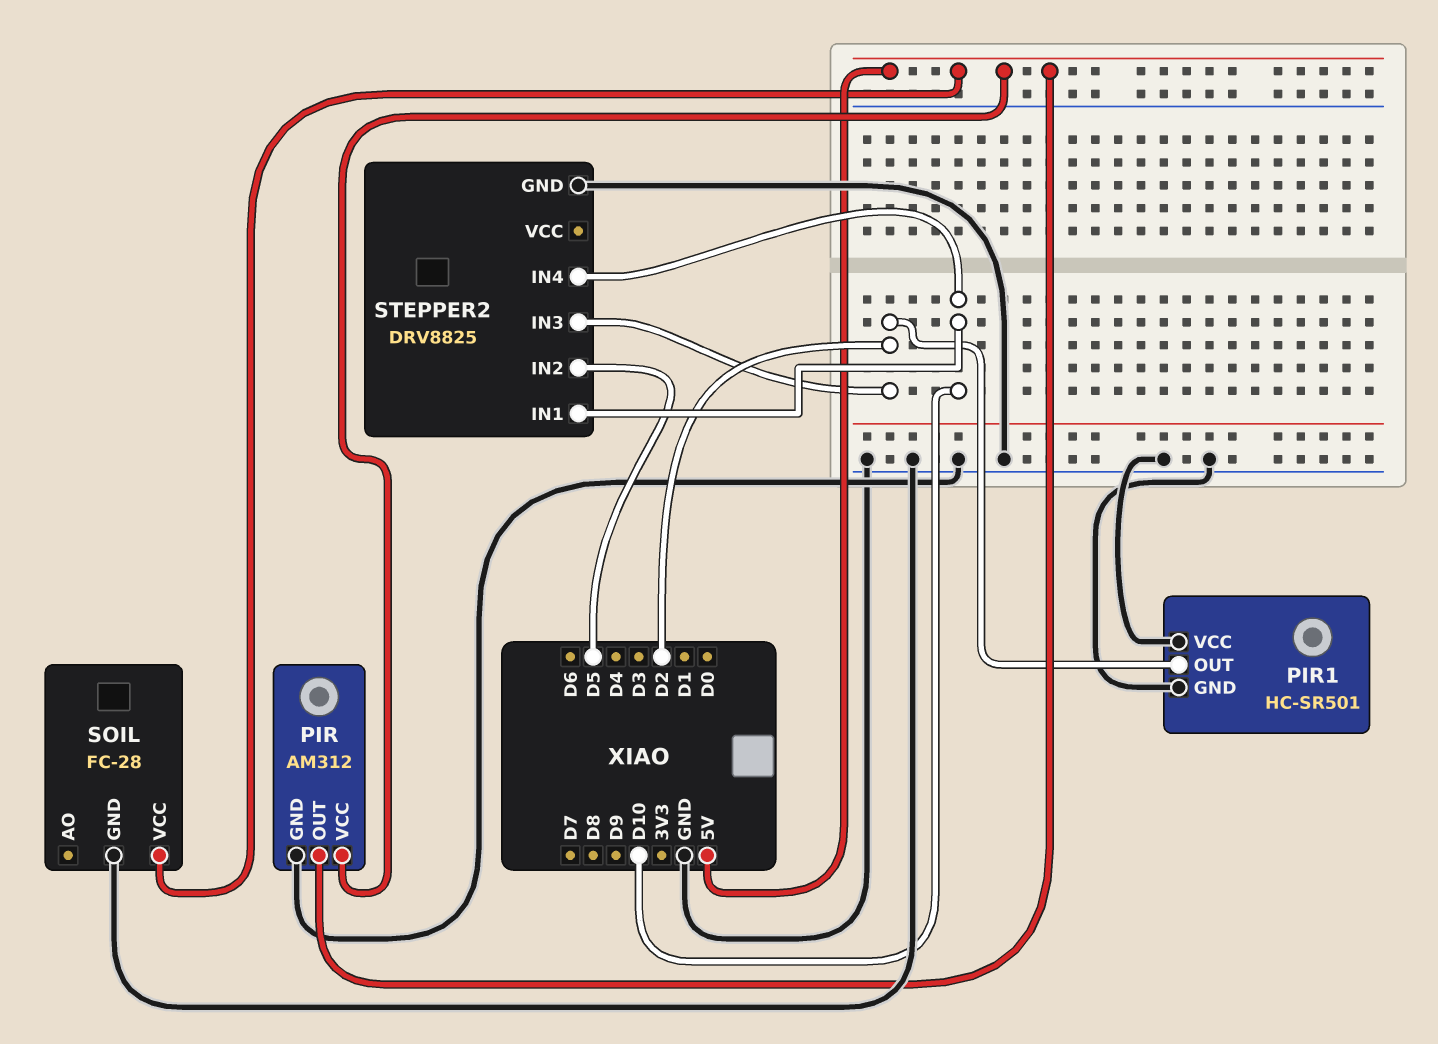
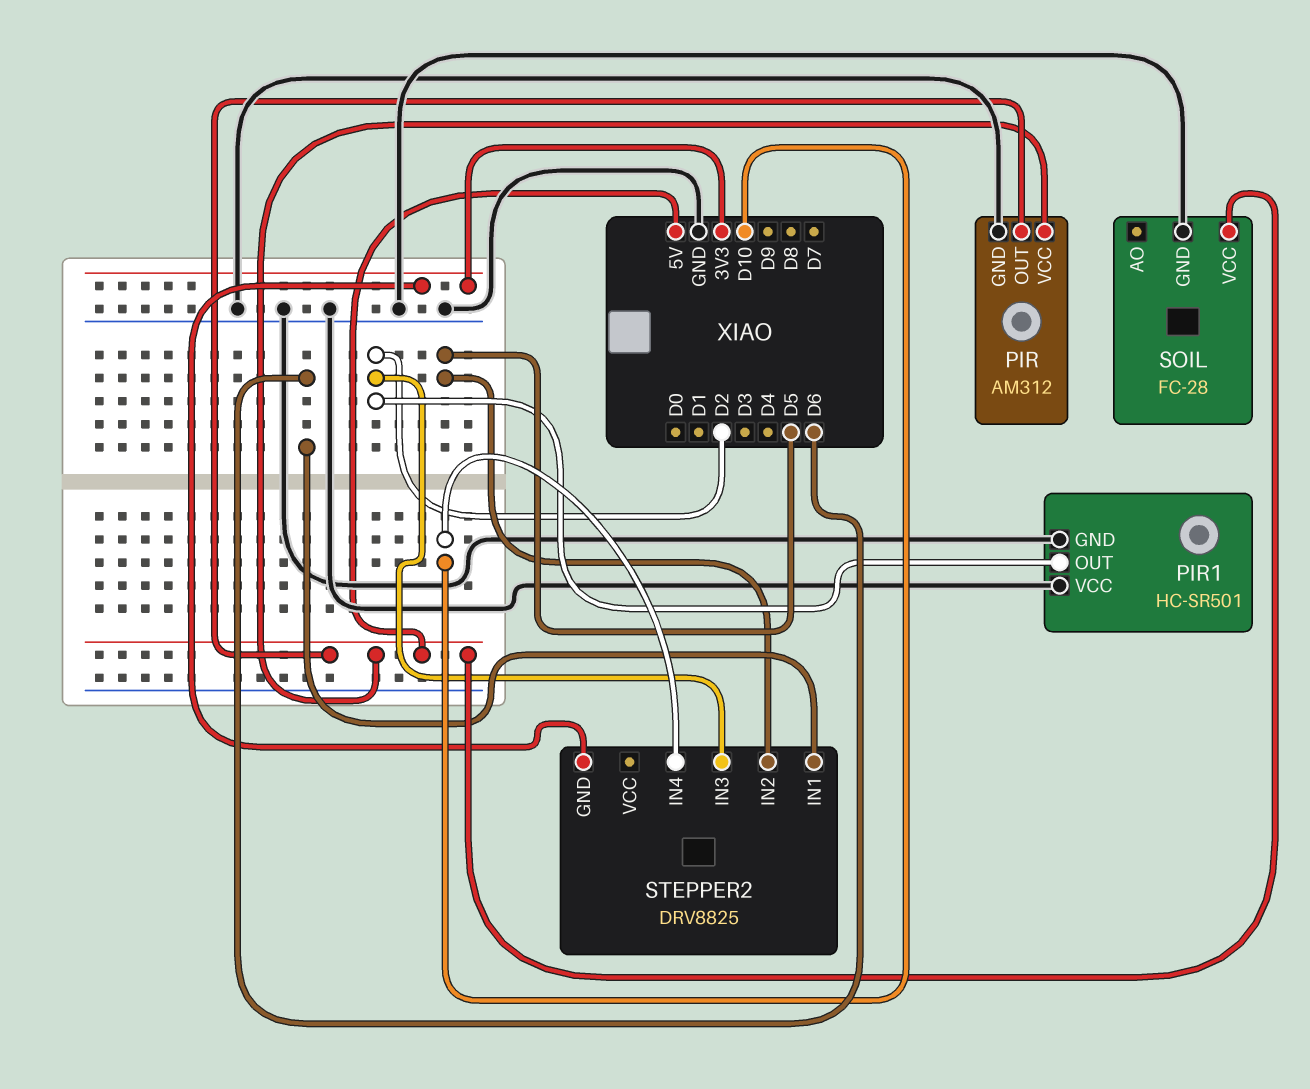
STEPPER2 pin GND: GND -> 3V3
STEPPER2 pin IN1: D10 -> D6

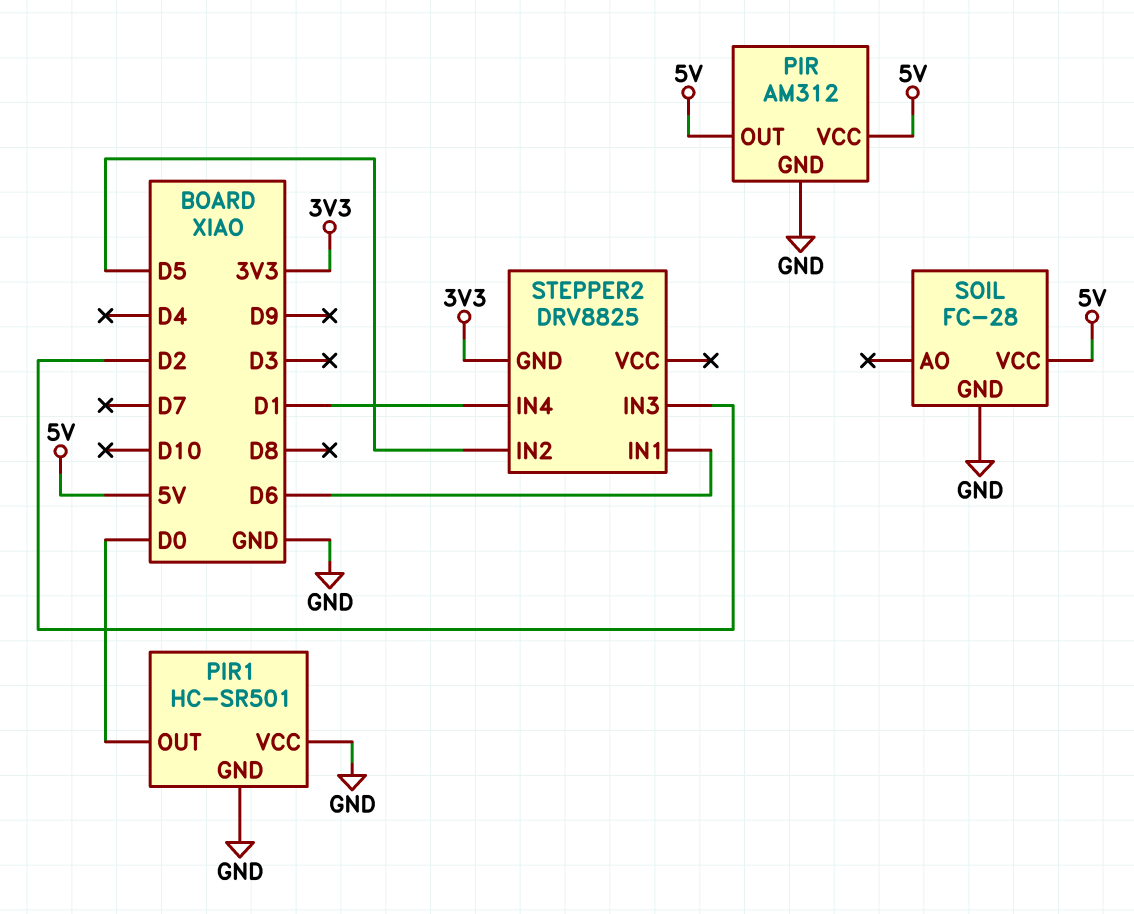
PIR1 pin OUT: D2 -> D0
STEPPER2 pin IN4: D10 -> D1

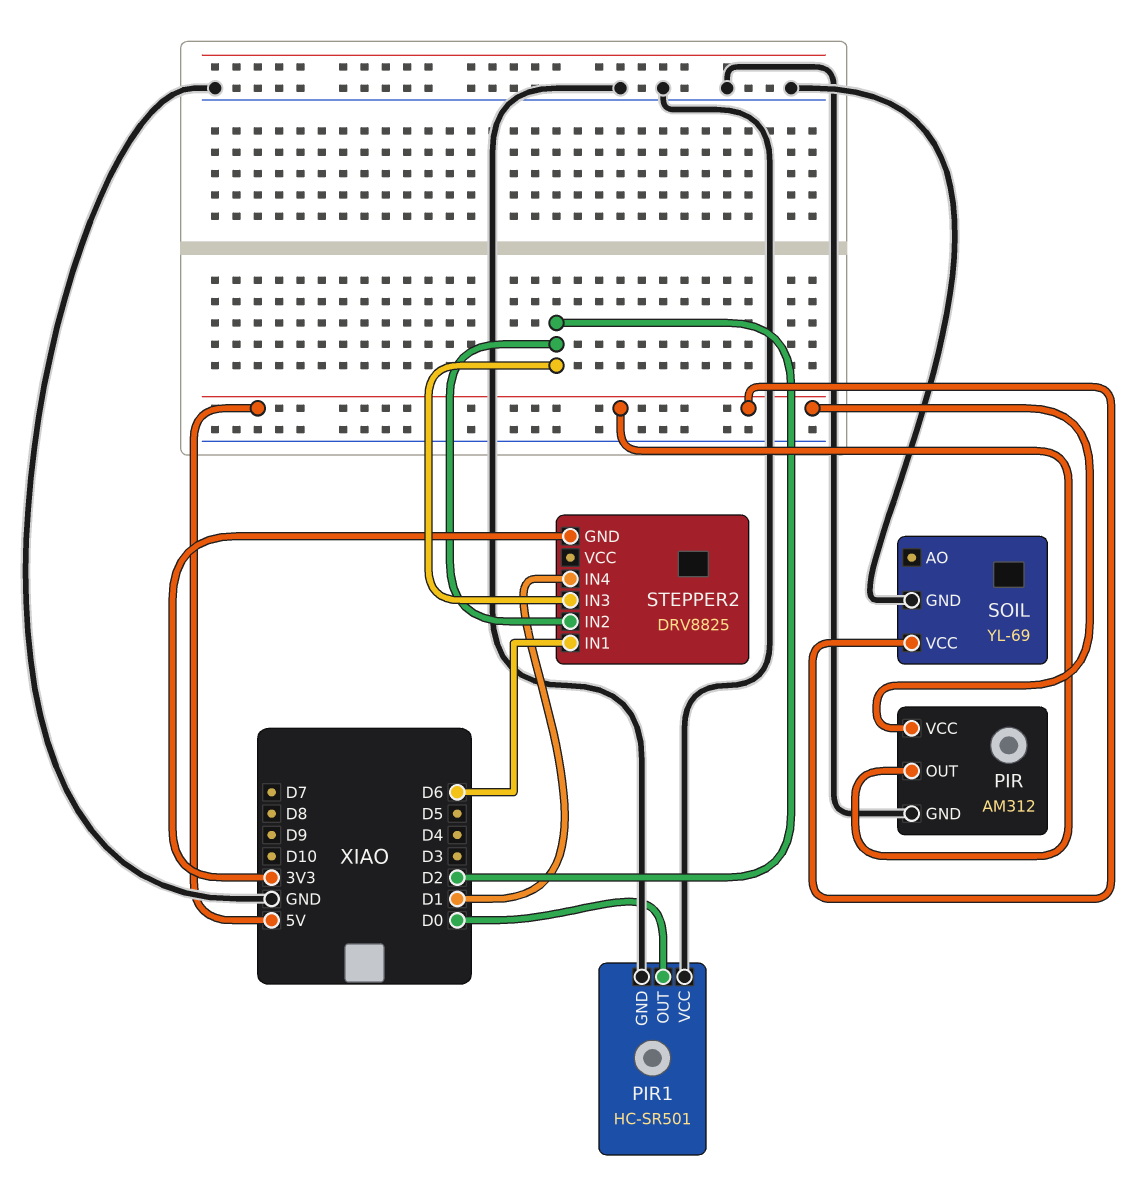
SOIL: FC-28 -> YL-69
STEPPER2 pin IN2: D5 -> D2

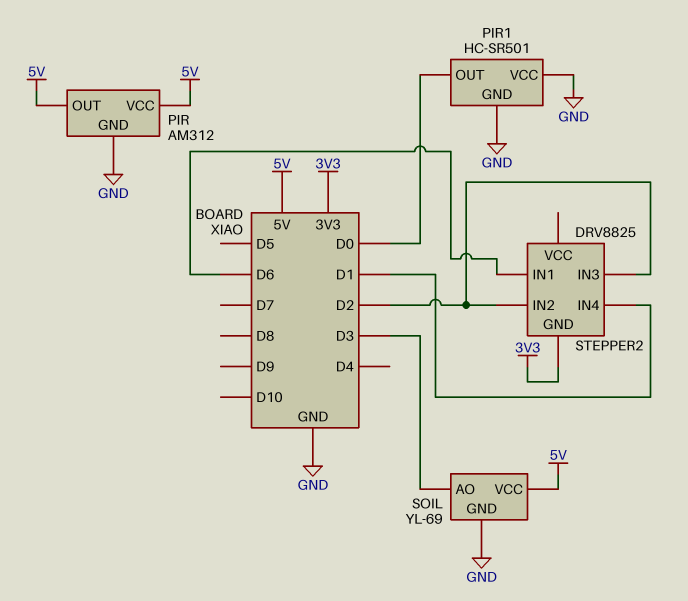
SOIL pin AO: none -> D3

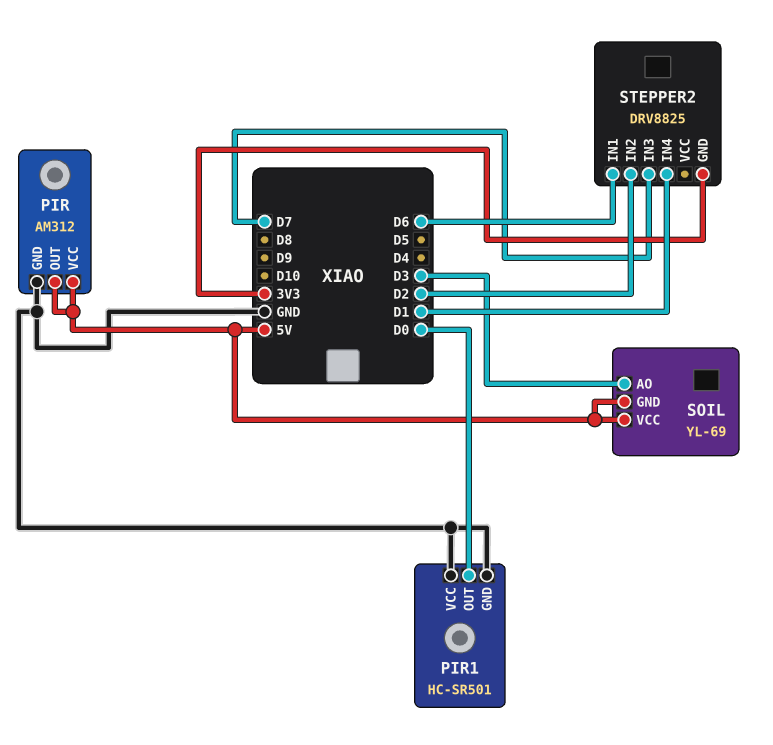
SOIL pin GND: GND -> 5V
STEPPER2 pin IN3: D2 -> D7

